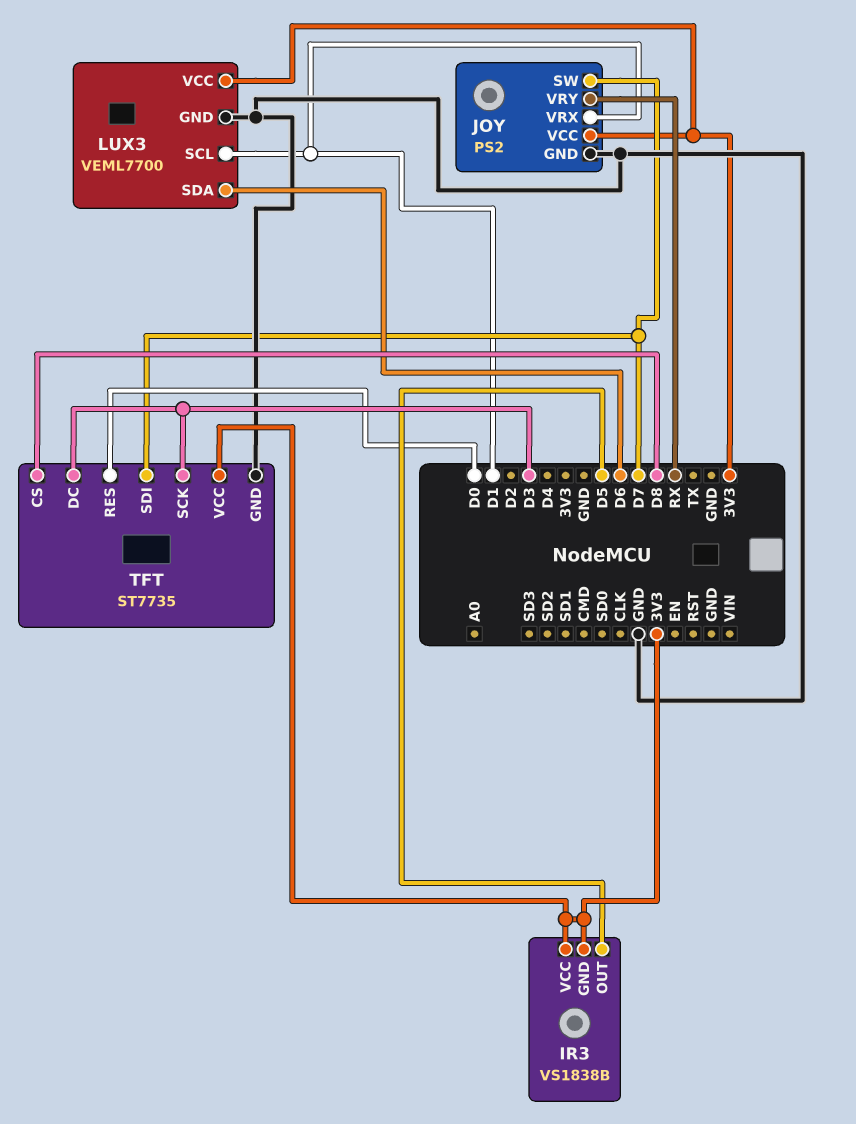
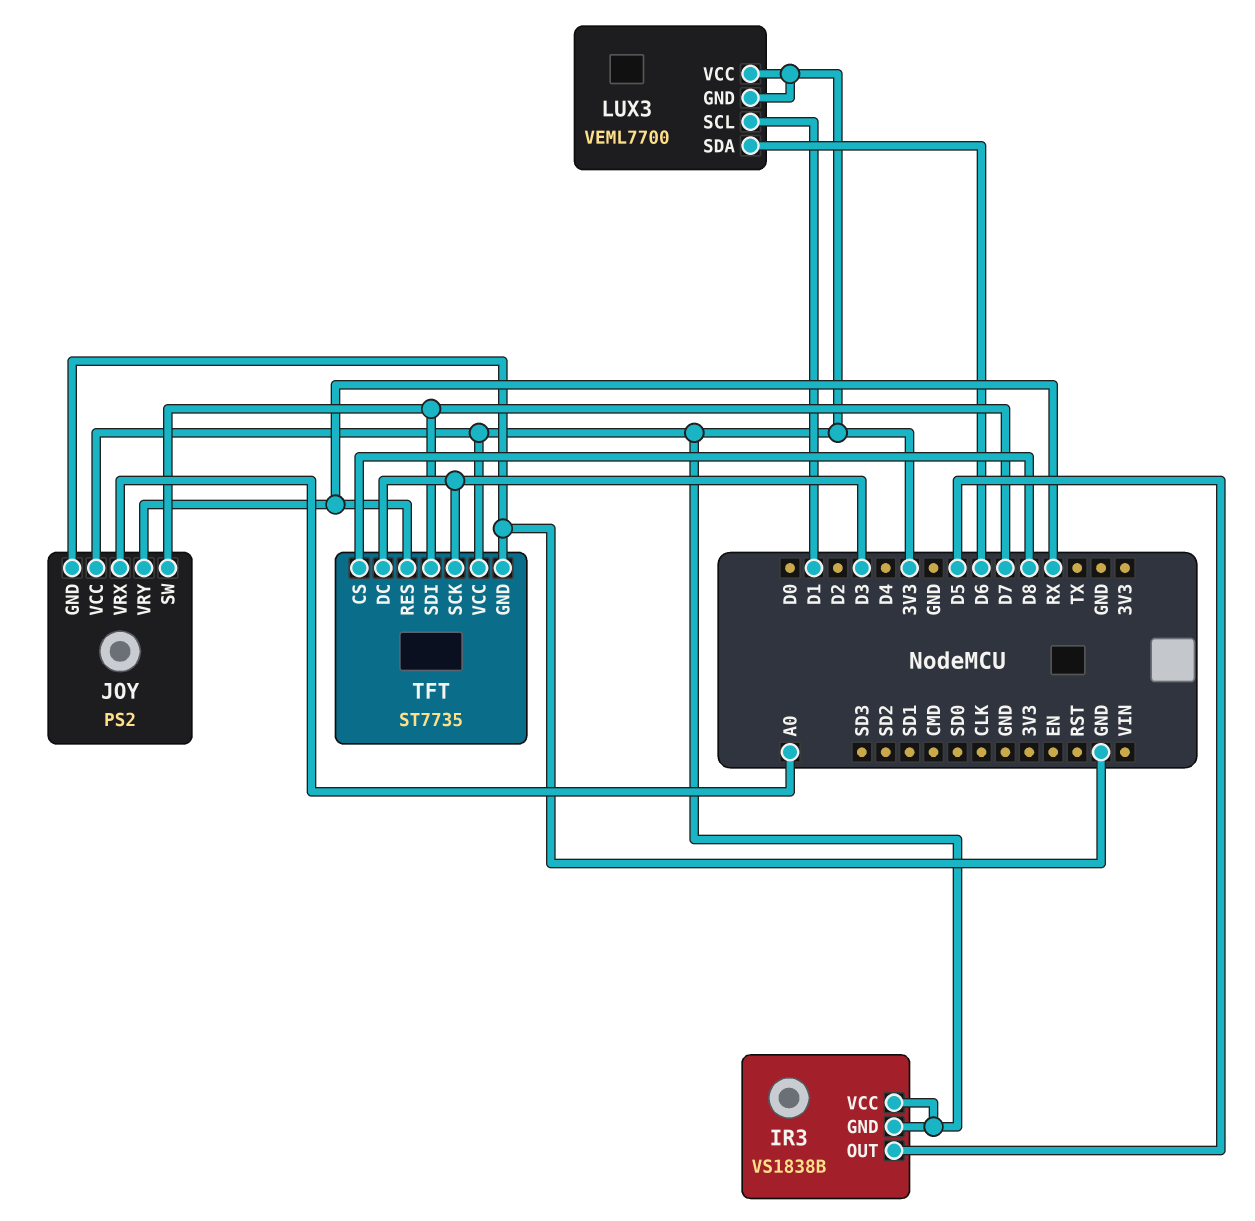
JOY pin VRX: D1 -> A0
LUX3 pin GND: GND -> 3V3
TFT pin RES: D0 -> RX

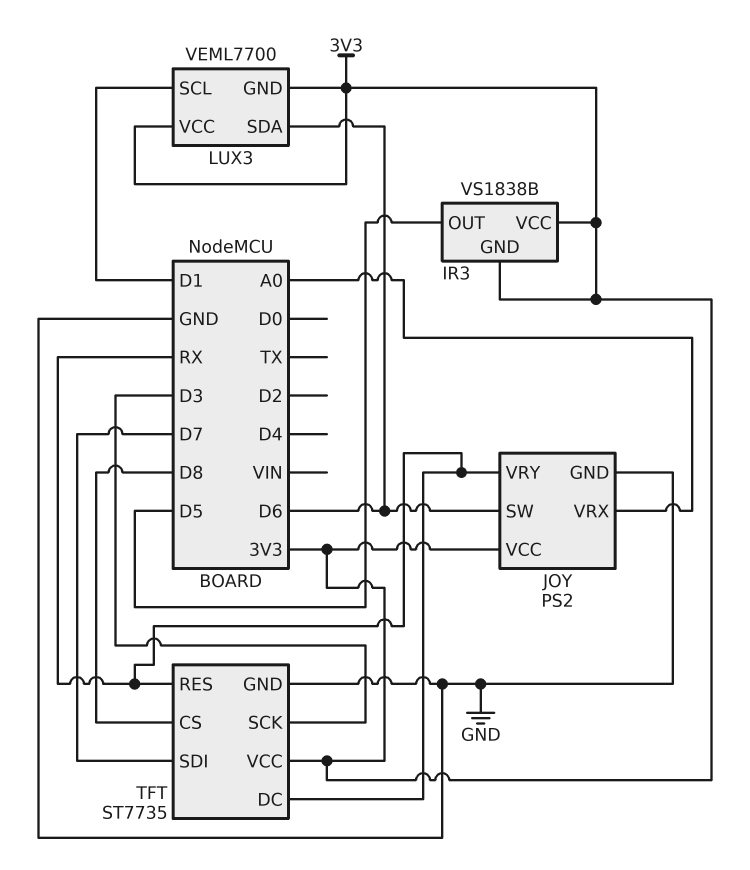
JOY pin SW: D7 -> D6
TFT pin DC: D3 -> RX

